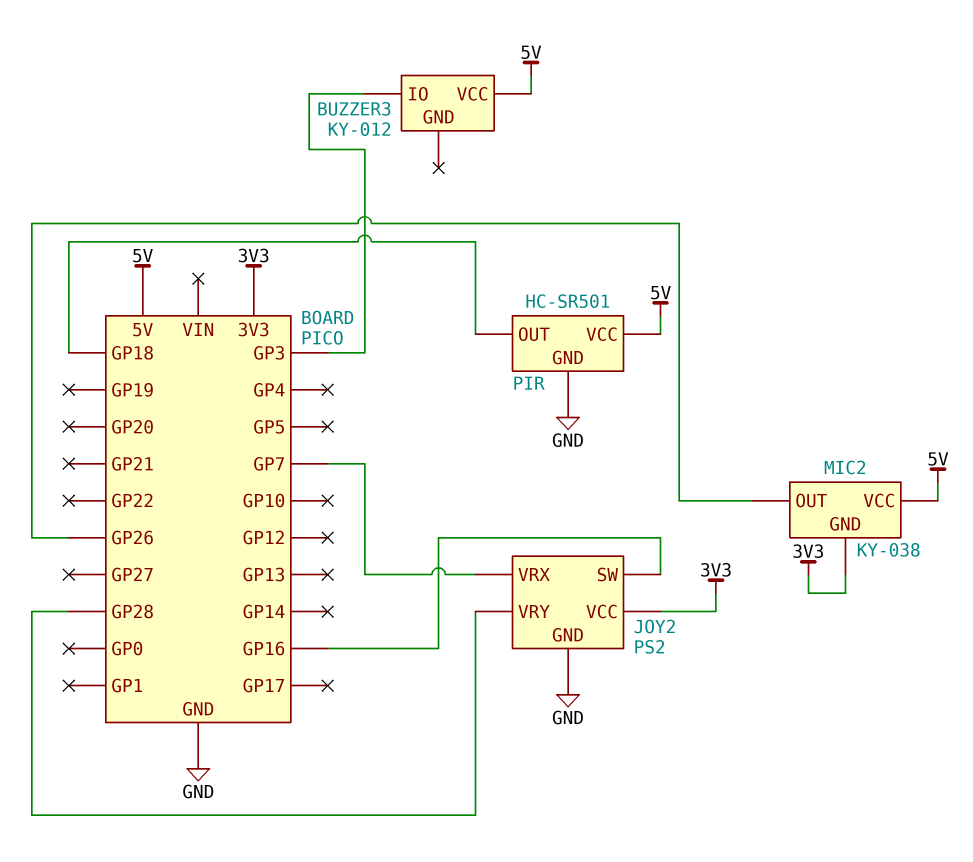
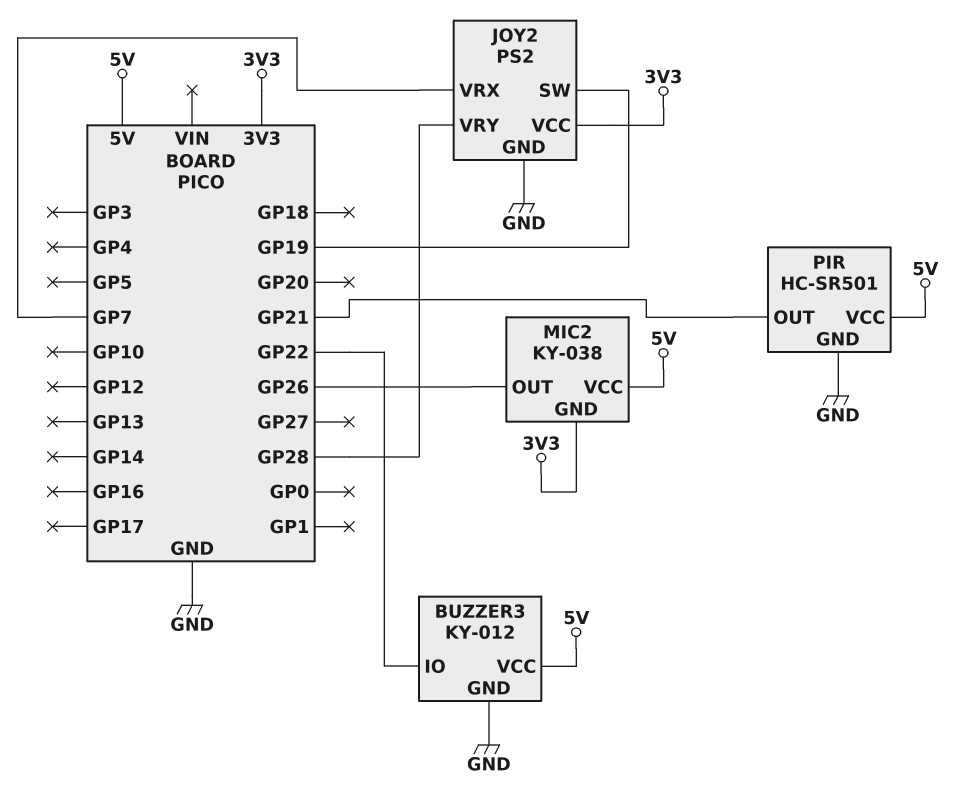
BUZZER3 pin GND: none -> GND
BUZZER3 pin IO: GP3 -> GP22
JOY2 pin SW: GP16 -> GP19
PIR pin OUT: GP18 -> GP21

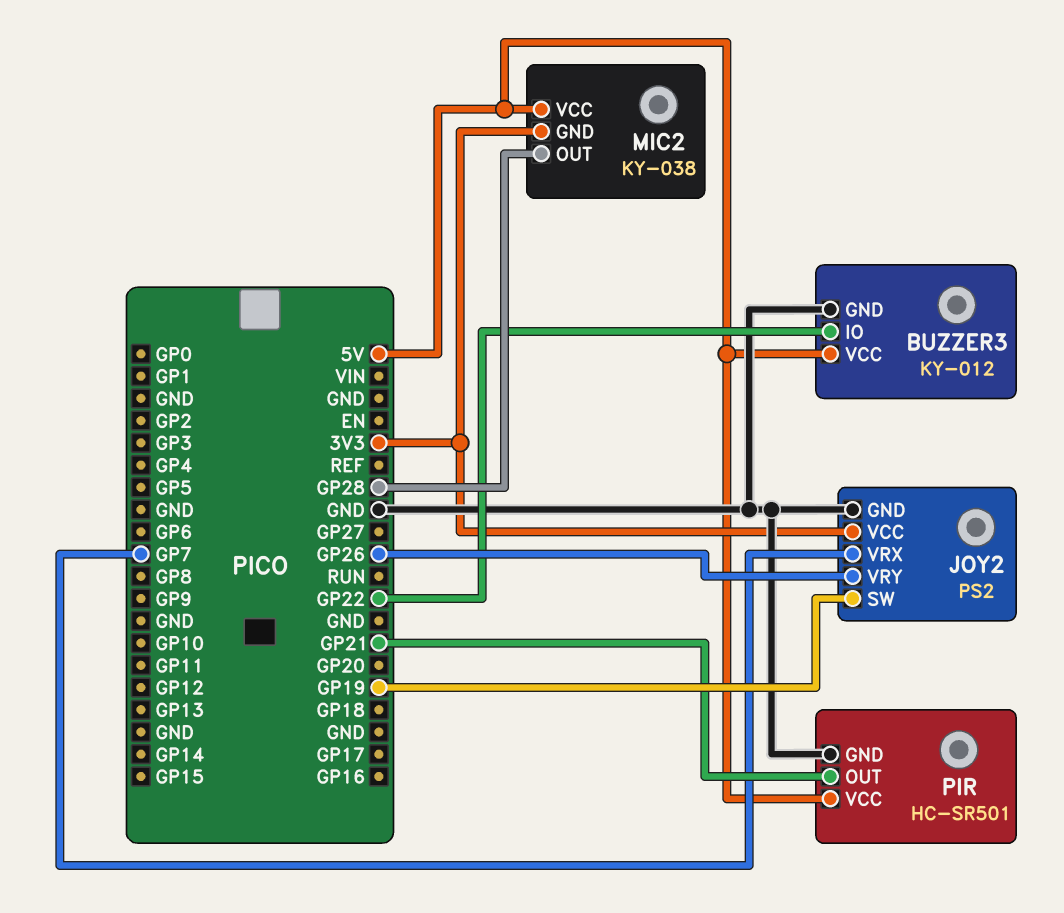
JOY2 pin VRY: GP28 -> GP26
MIC2 pin OUT: GP26 -> GP28

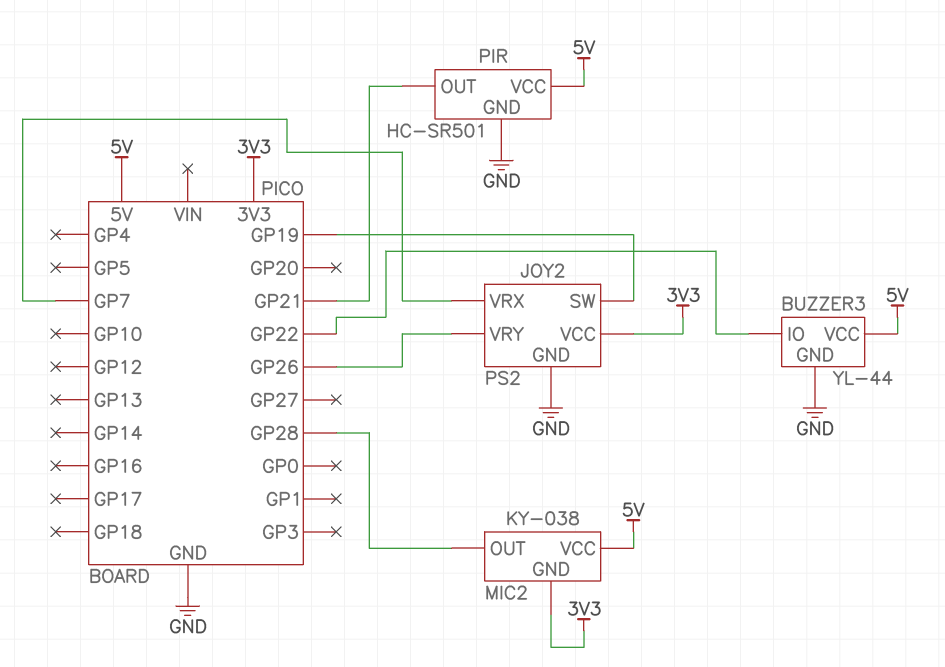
BUZZER3: KY-012 -> YL-44

